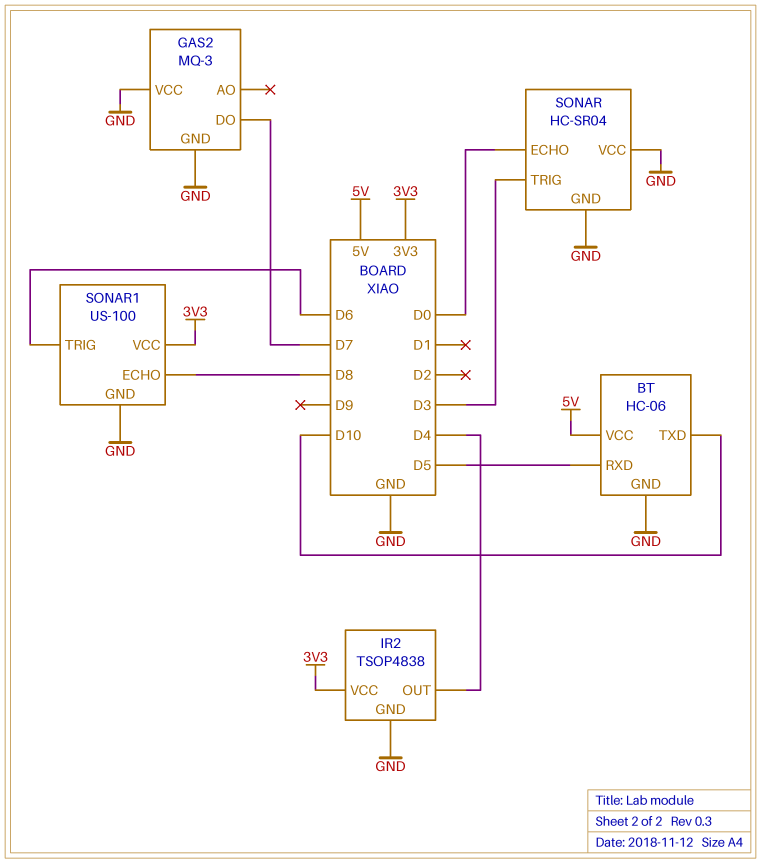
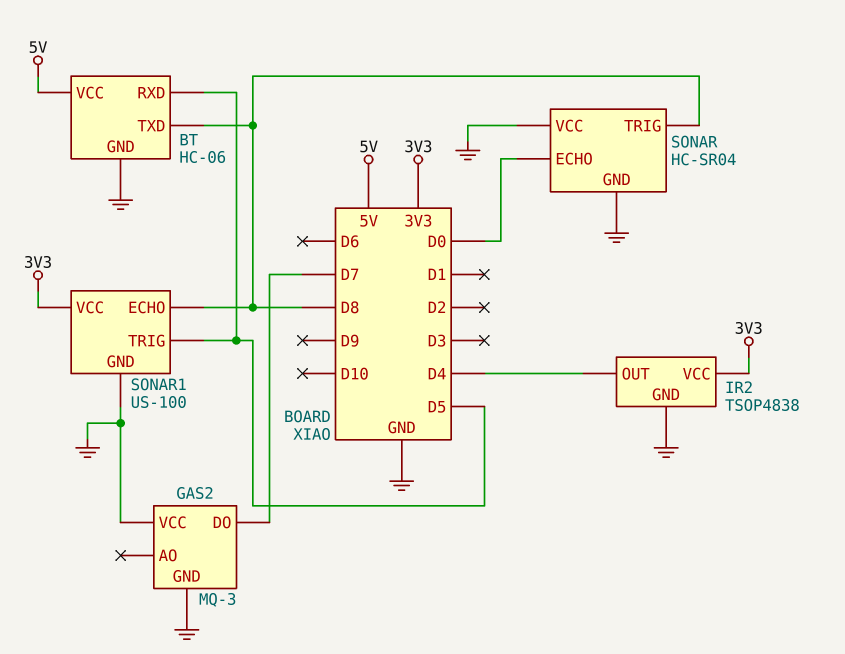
BT pin TXD: D10 -> D8
SONAR pin TRIG: D3 -> D8
SONAR1 pin TRIG: D6 -> D5

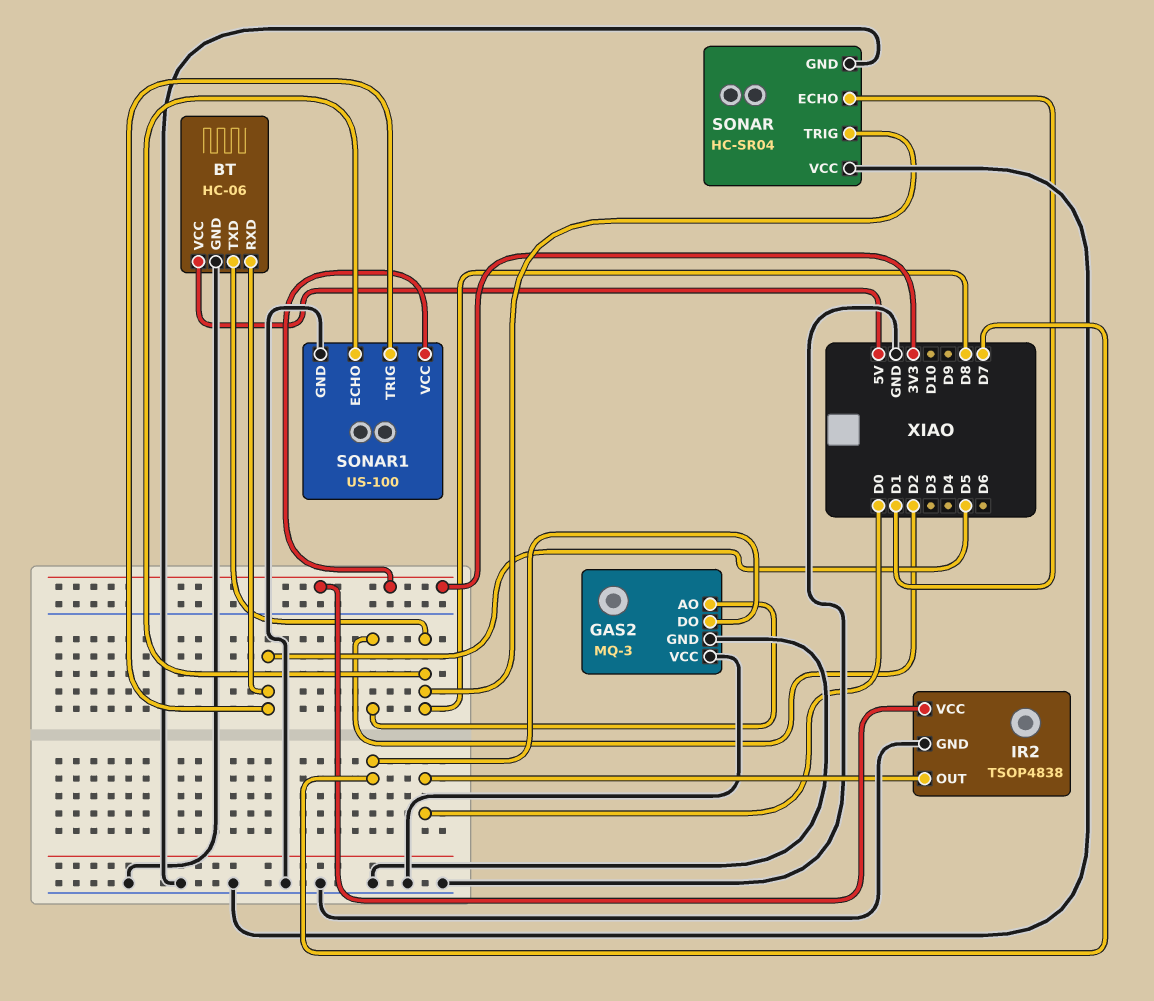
GAS2 pin AO: none -> D2
IR2 pin OUT: D4 -> D0
SONAR pin ECHO: D0 -> D1

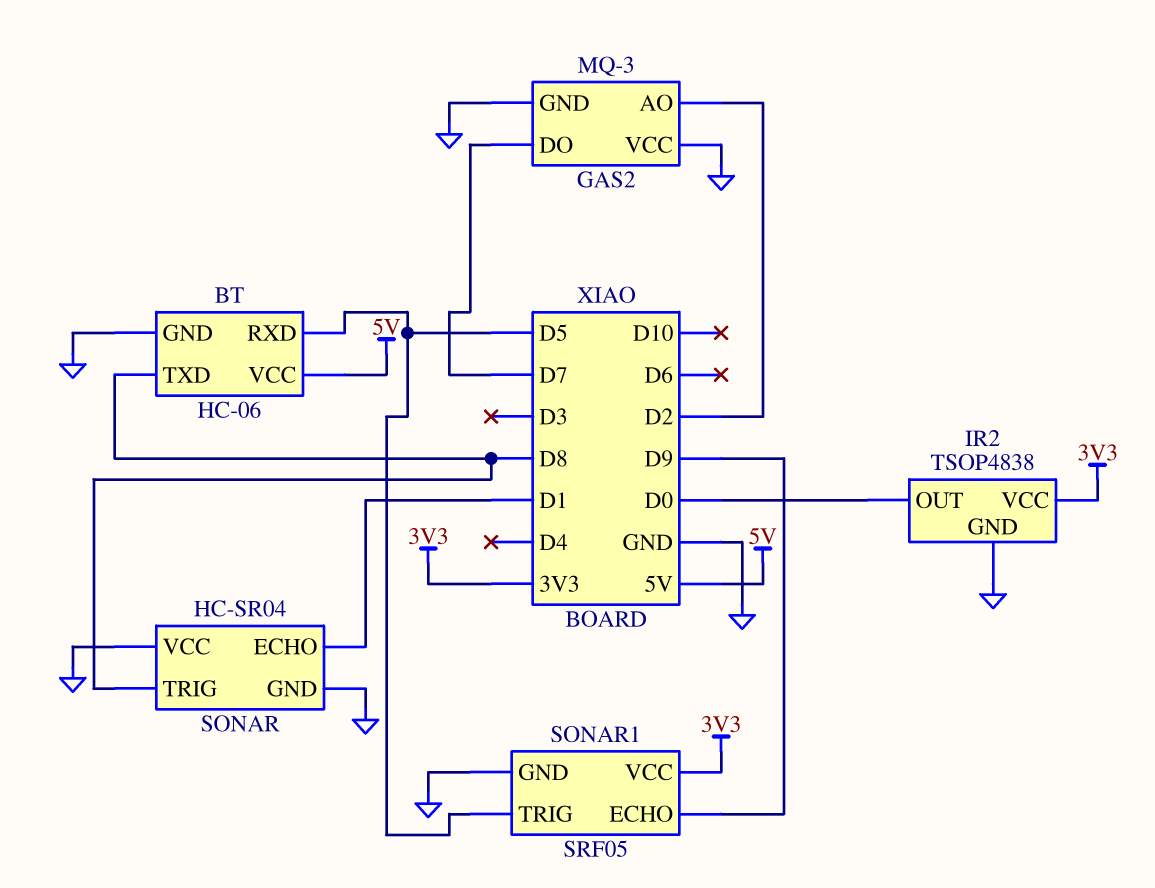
SONAR1: US-100 -> SRF05
SONAR1 pin ECHO: D8 -> D9

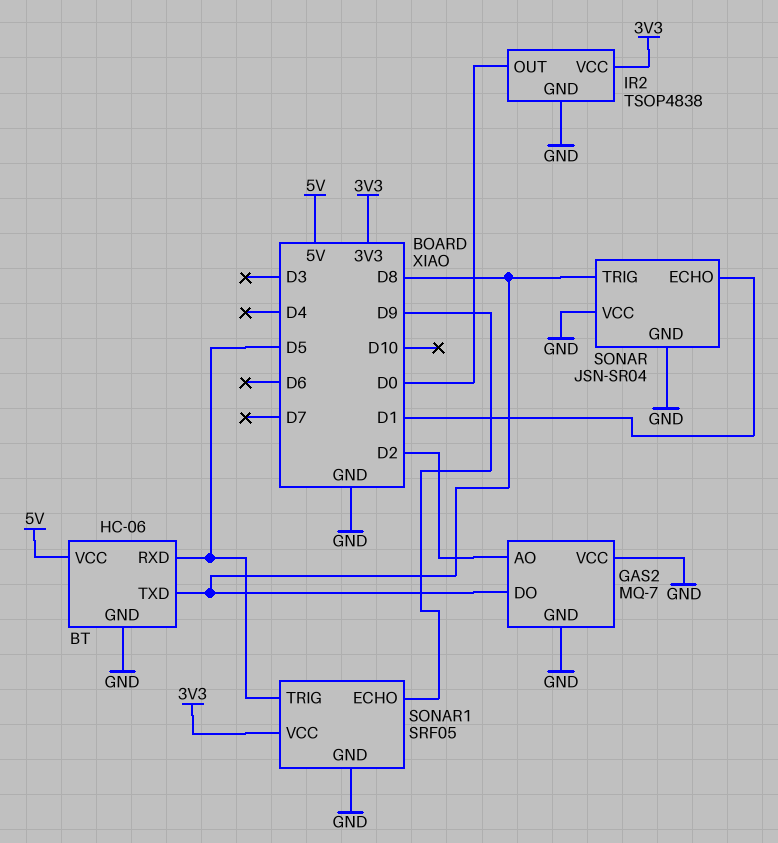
GAS2: MQ-3 -> MQ-7
GAS2 pin DO: D7 -> D8
SONAR: HC-SR04 -> JSN-SR04

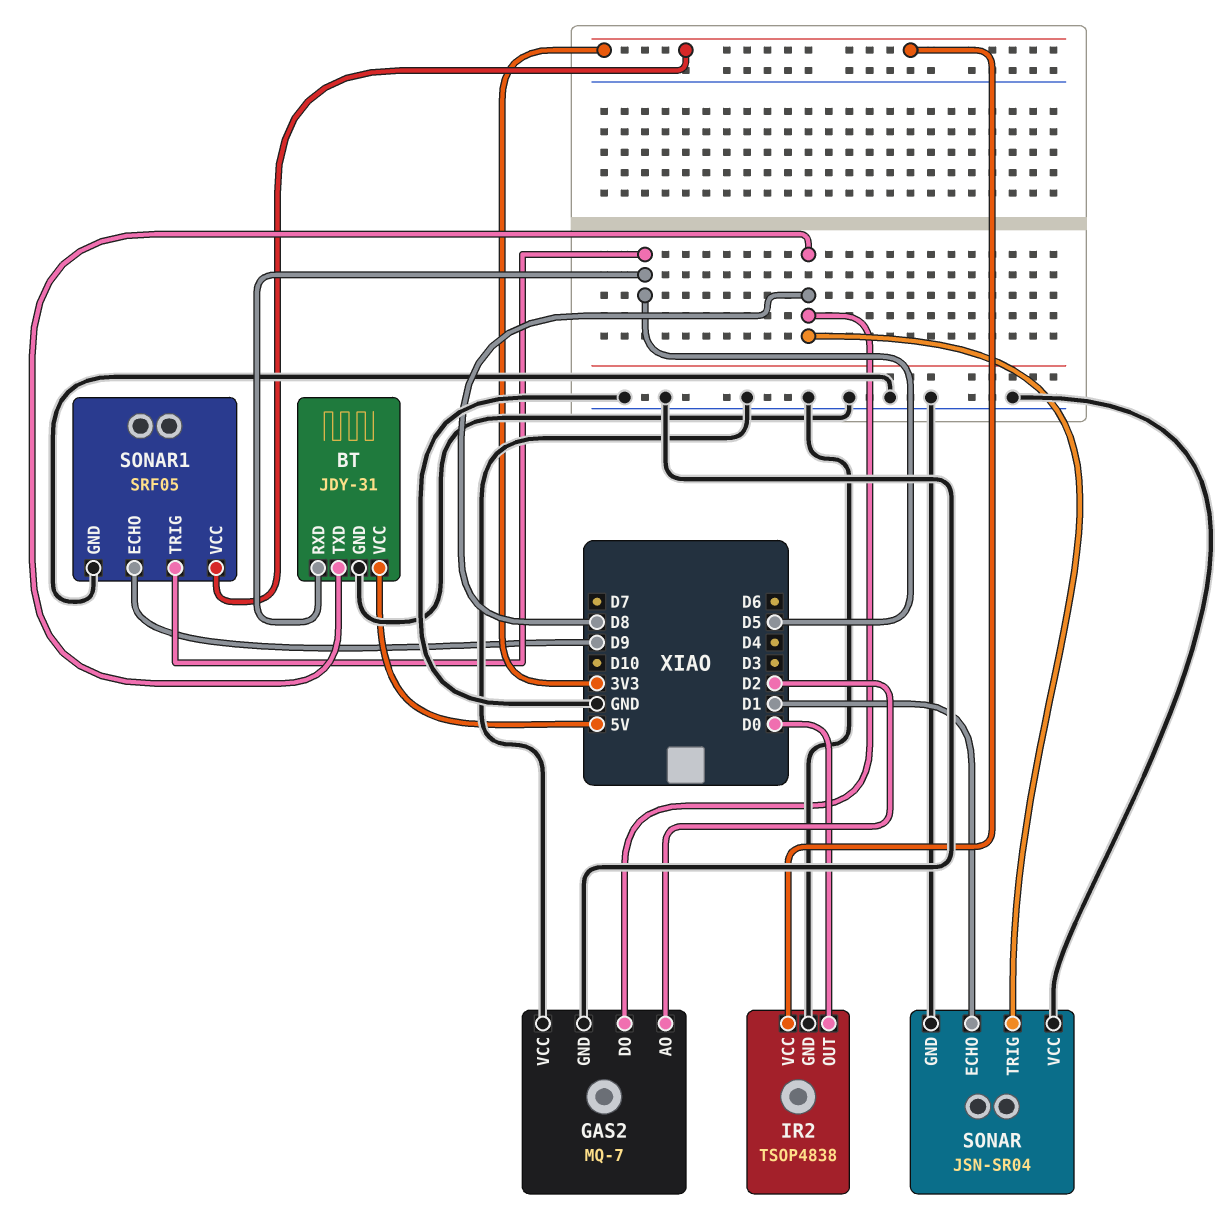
BT: HC-06 -> JDY-31

